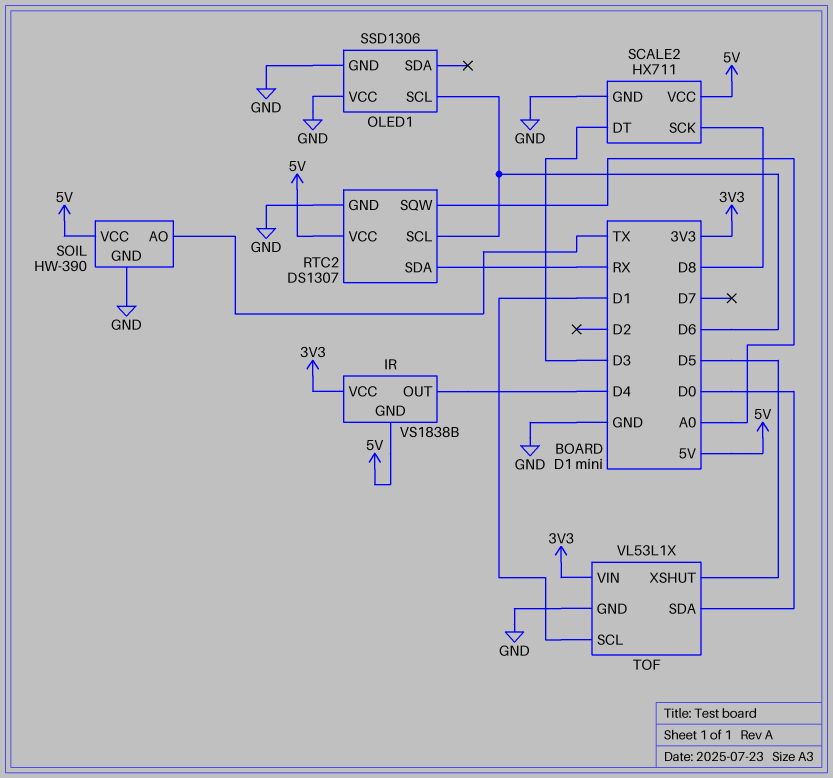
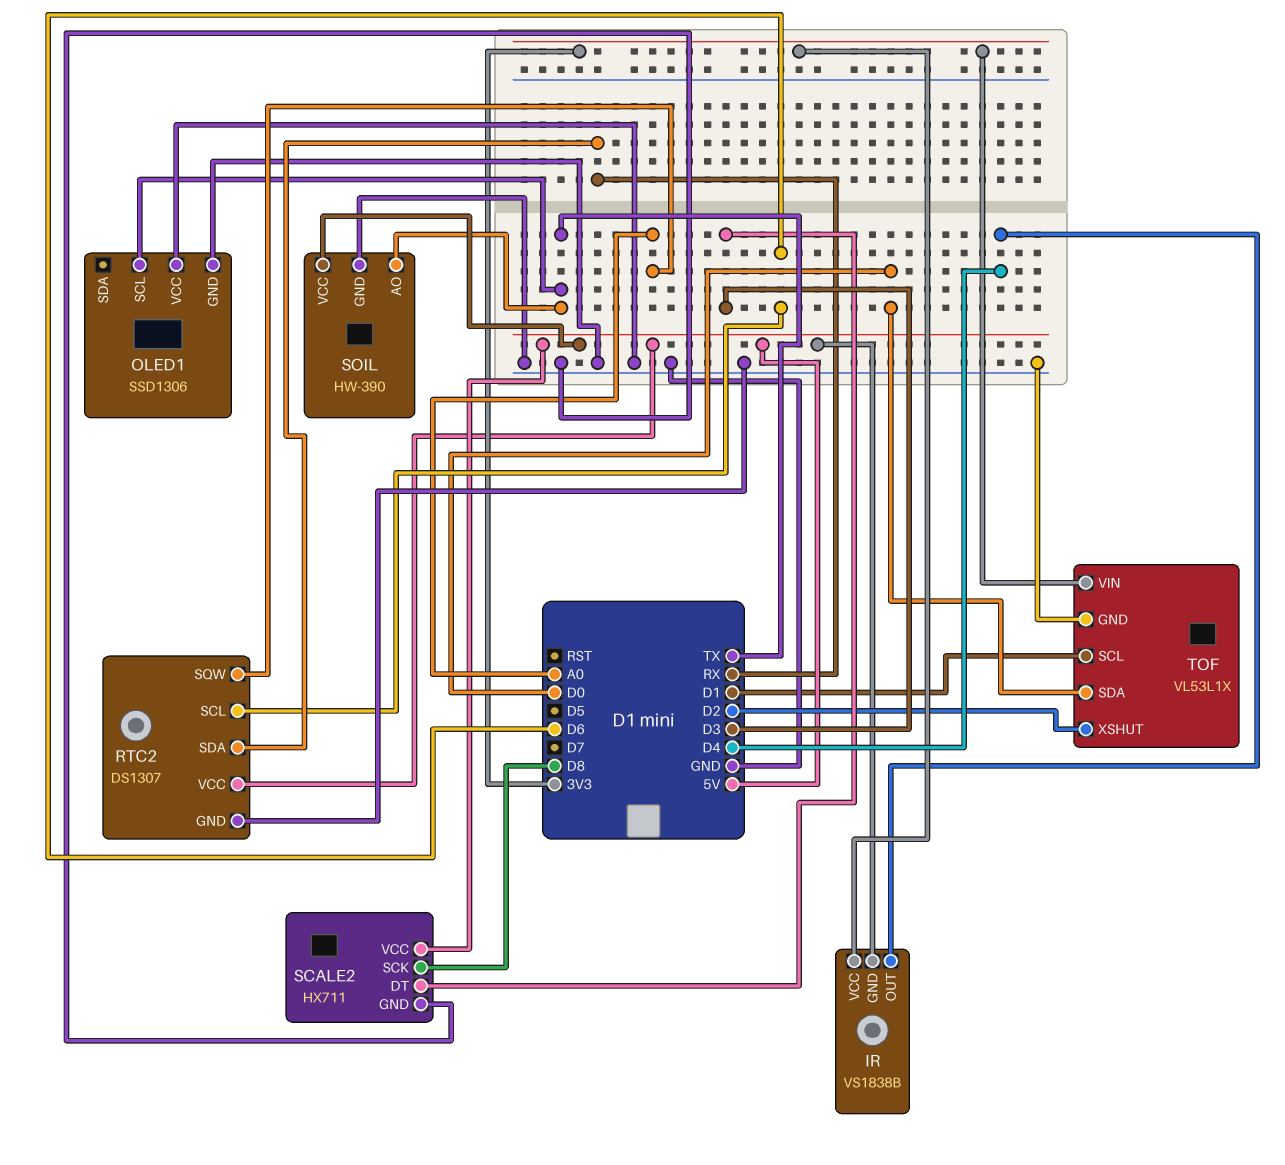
OLED1 pin SCL: D6 -> TX
TOF pin XSHUT: D5 -> D2

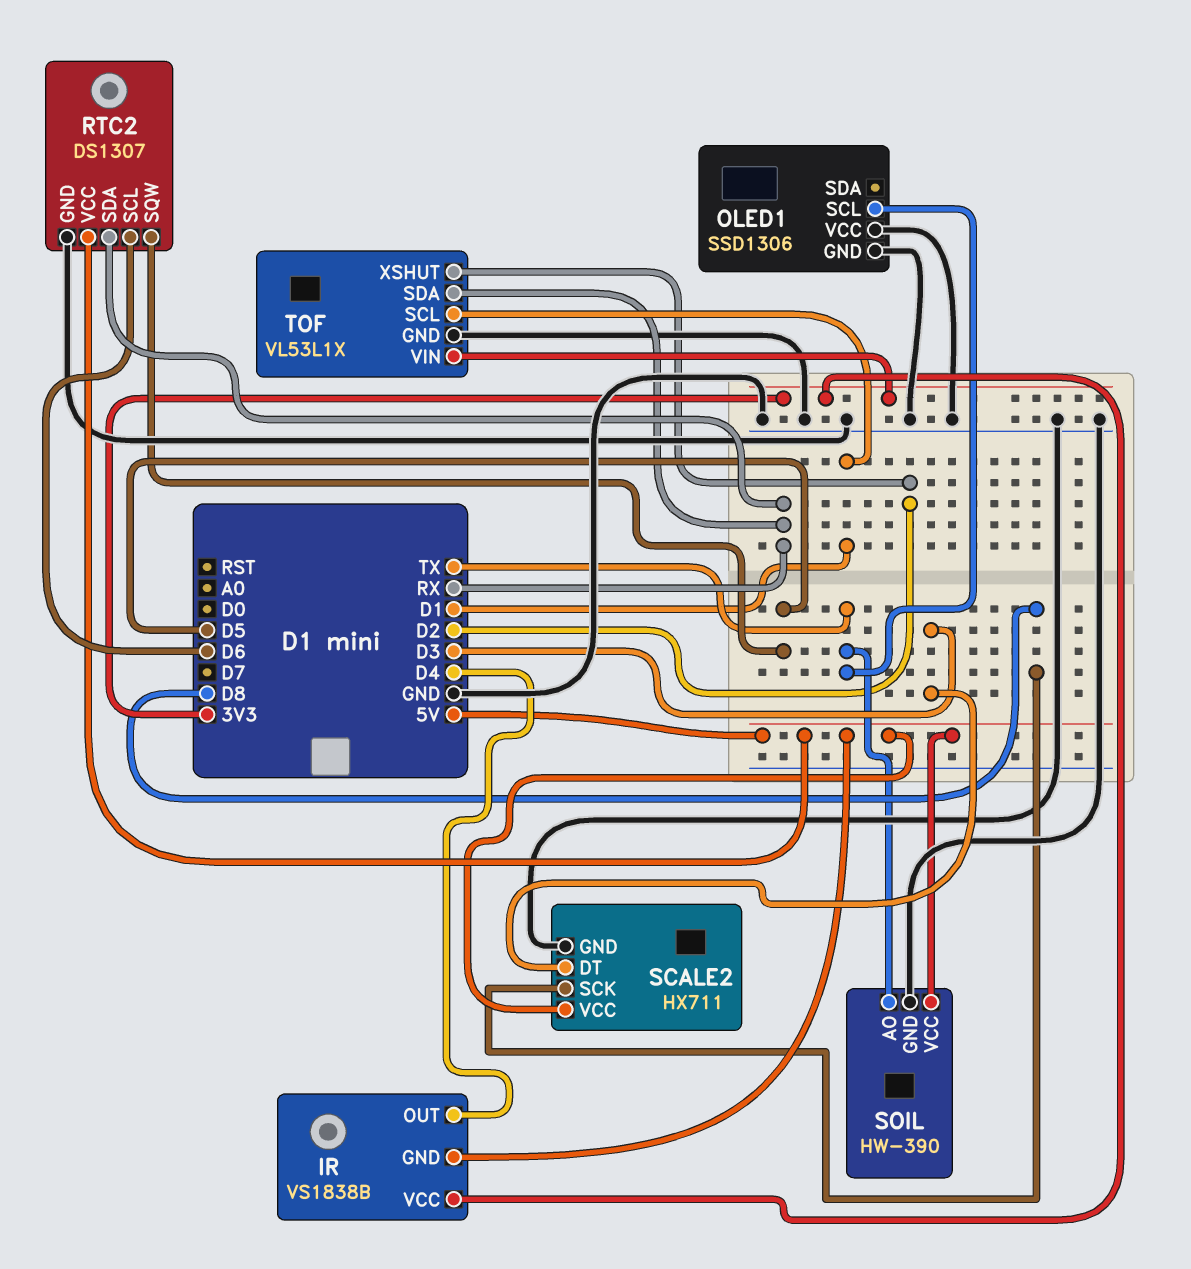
RTC2 pin SQW: A0 -> D5
TOF pin SDA: D0 -> RX

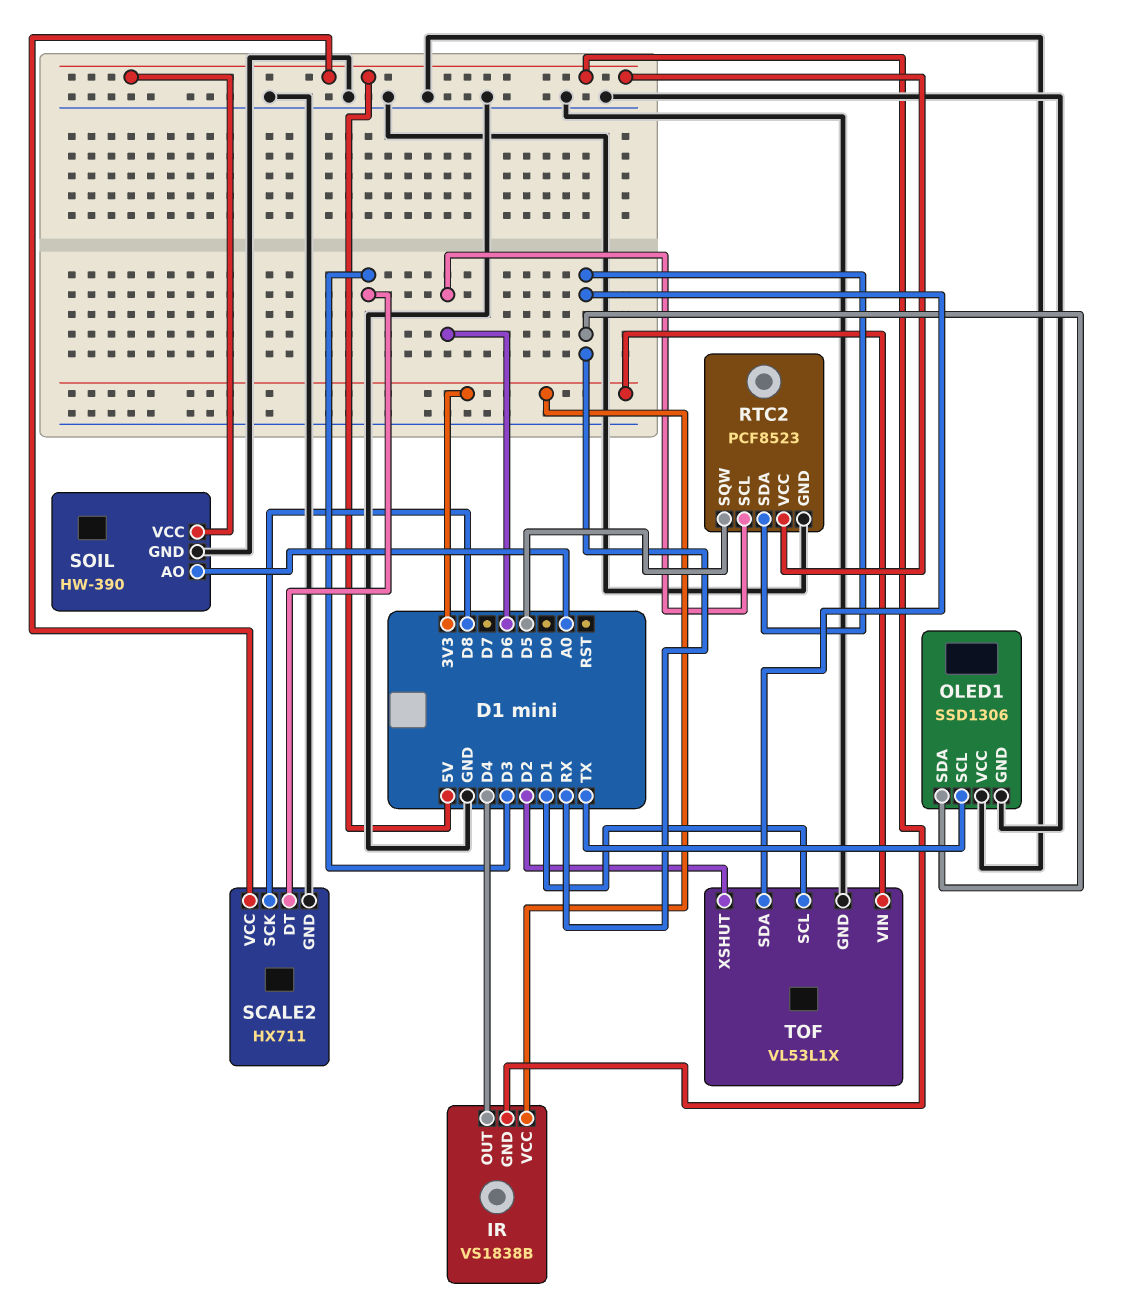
OLED1 pin SDA: none -> RX
RTC2: DS1307 -> PCF8523
SOIL pin AO: TX -> A0

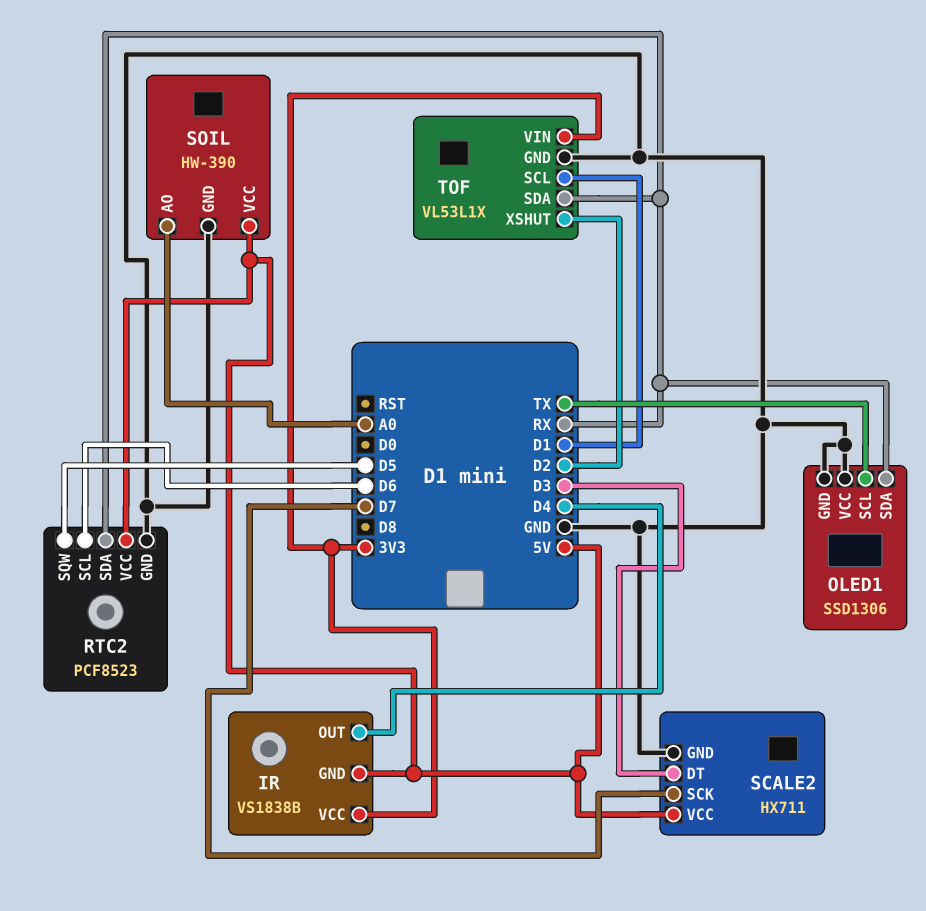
SCALE2 pin SCK: D8 -> D7

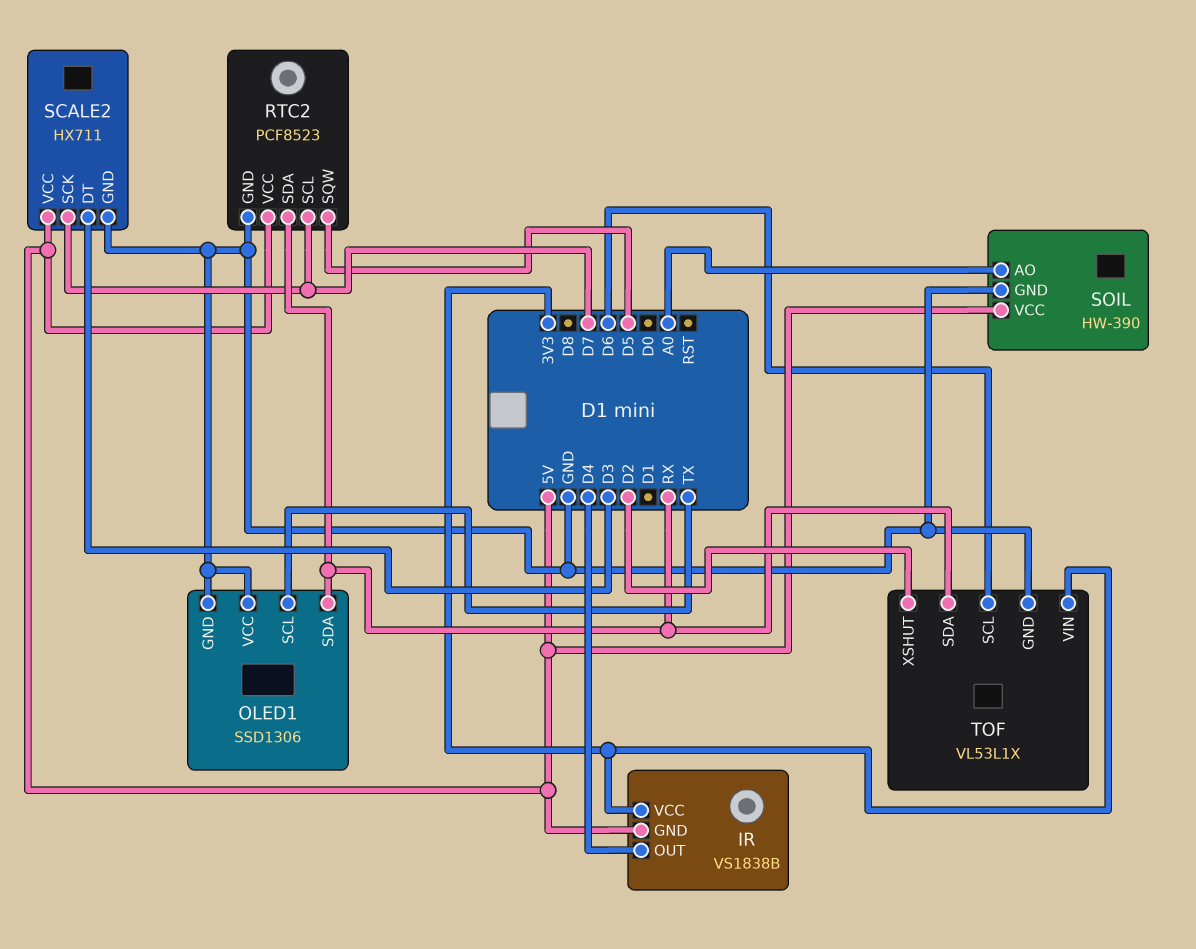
RTC2 pin SCL: D6 -> D7
TOF pin SCL: D1 -> D6

